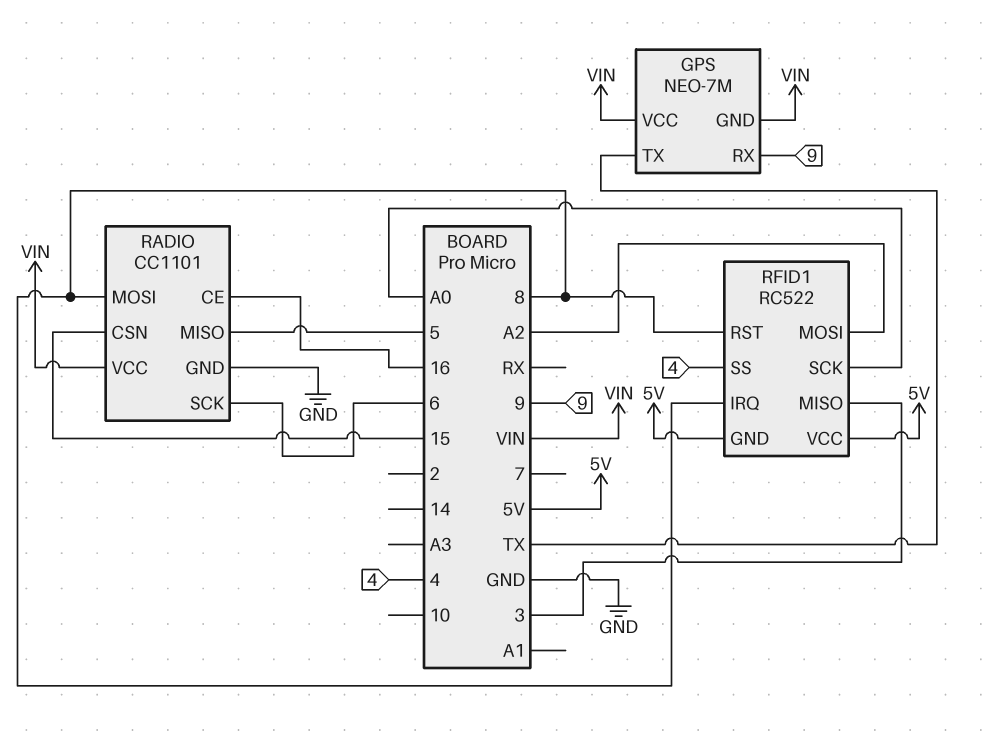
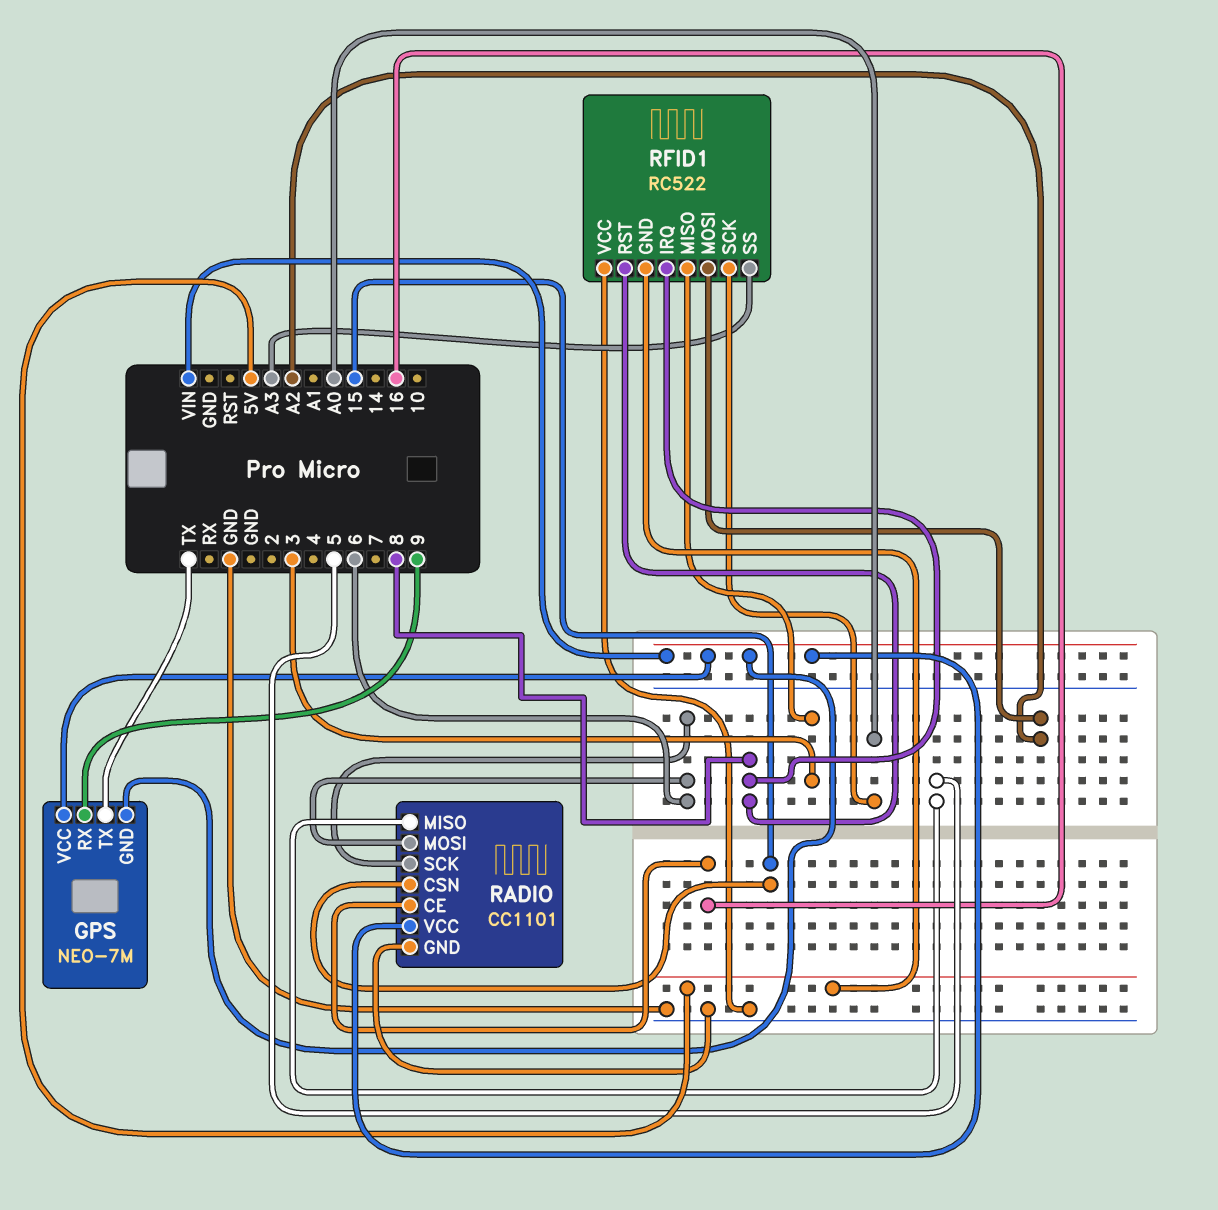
RADIO pin MOSI: 8 -> 6
RFID1 pin SS: 4 -> A3
RFID1 pin VCC: 5V -> GND

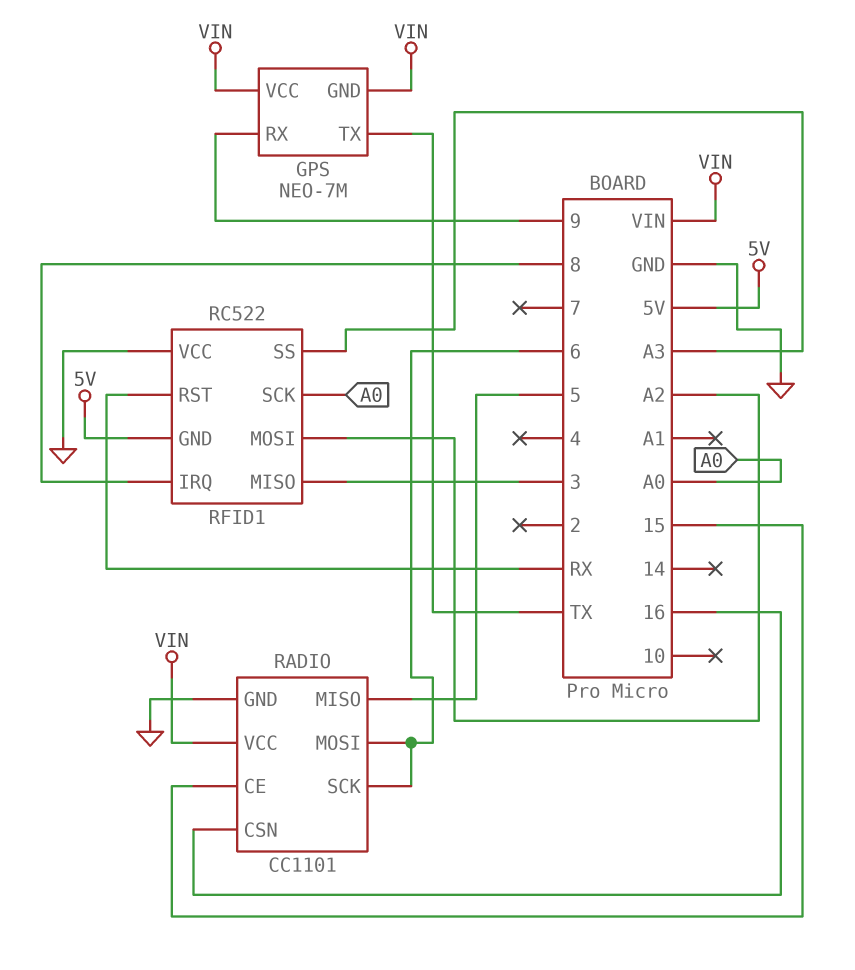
RADIO pin CE: 16 -> 15
RADIO pin CSN: 15 -> 16
RFID1 pin RST: 8 -> RX

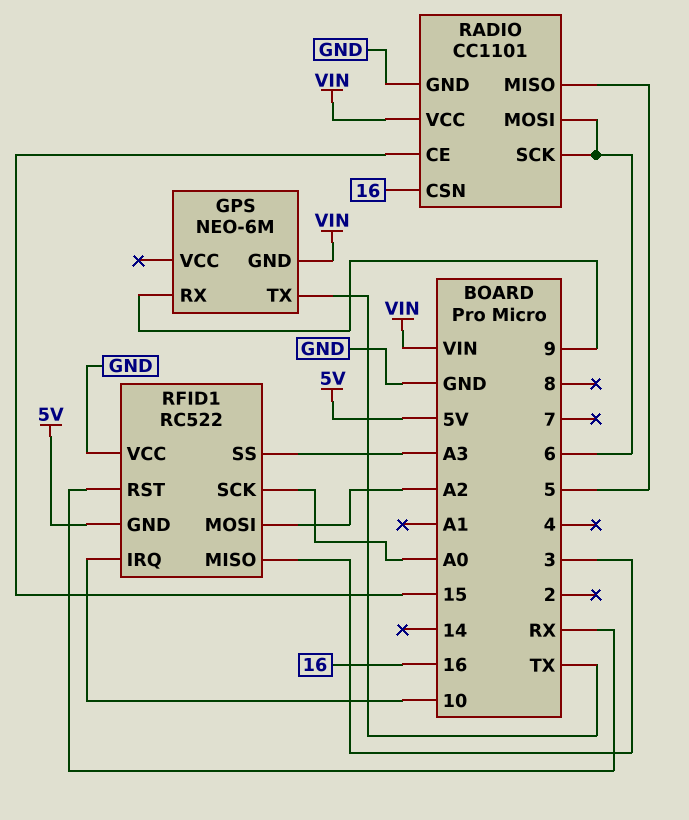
GPS: NEO-7M -> NEO-6M
GPS pin VCC: VIN -> none
RFID1 pin IRQ: 8 -> 10

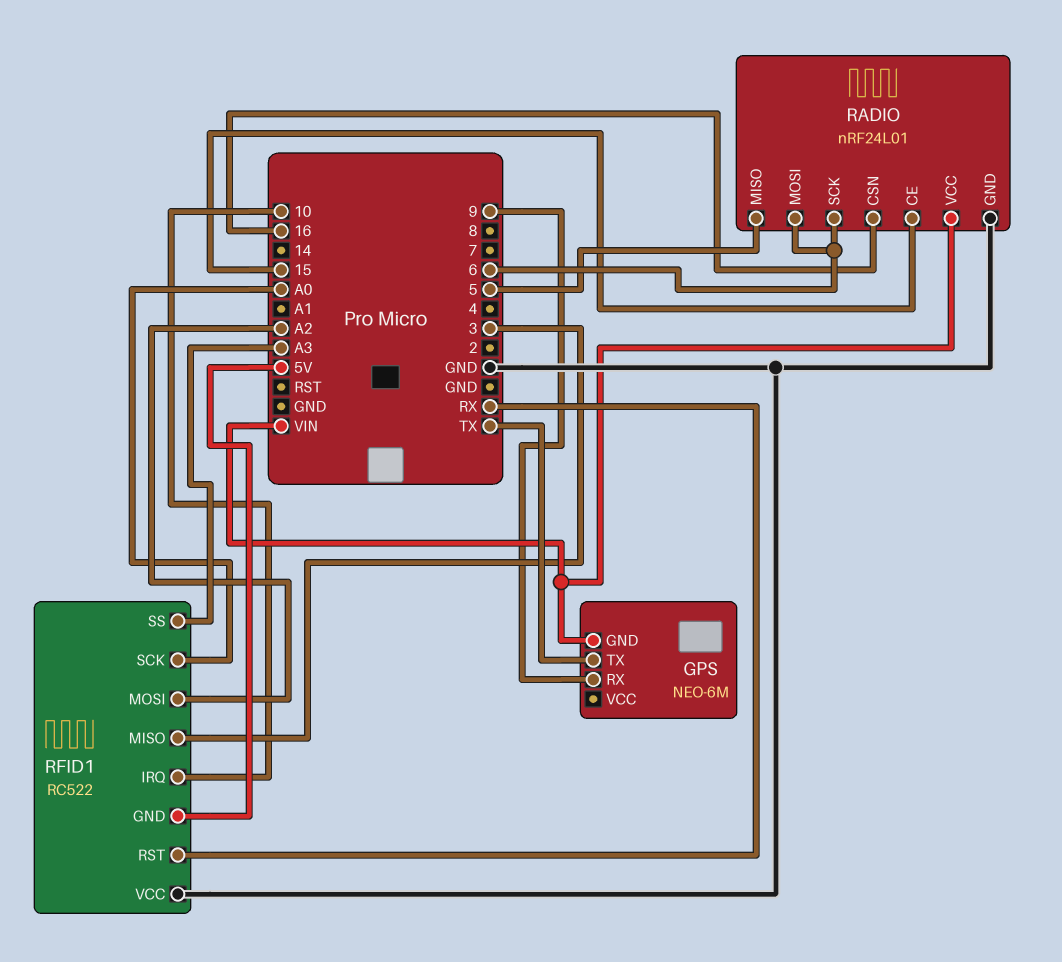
RADIO: CC1101 -> nRF24L01

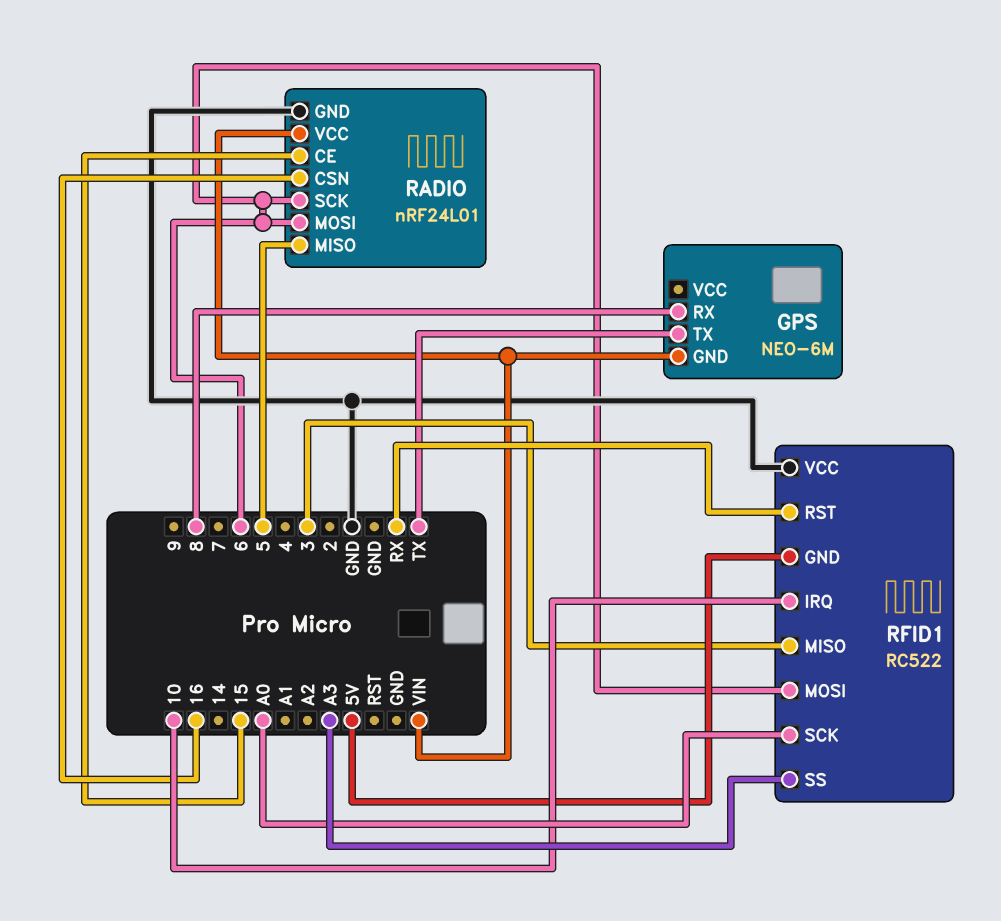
GPS pin RX: 9 -> 8
RFID1 pin MOSI: A2 -> 6

